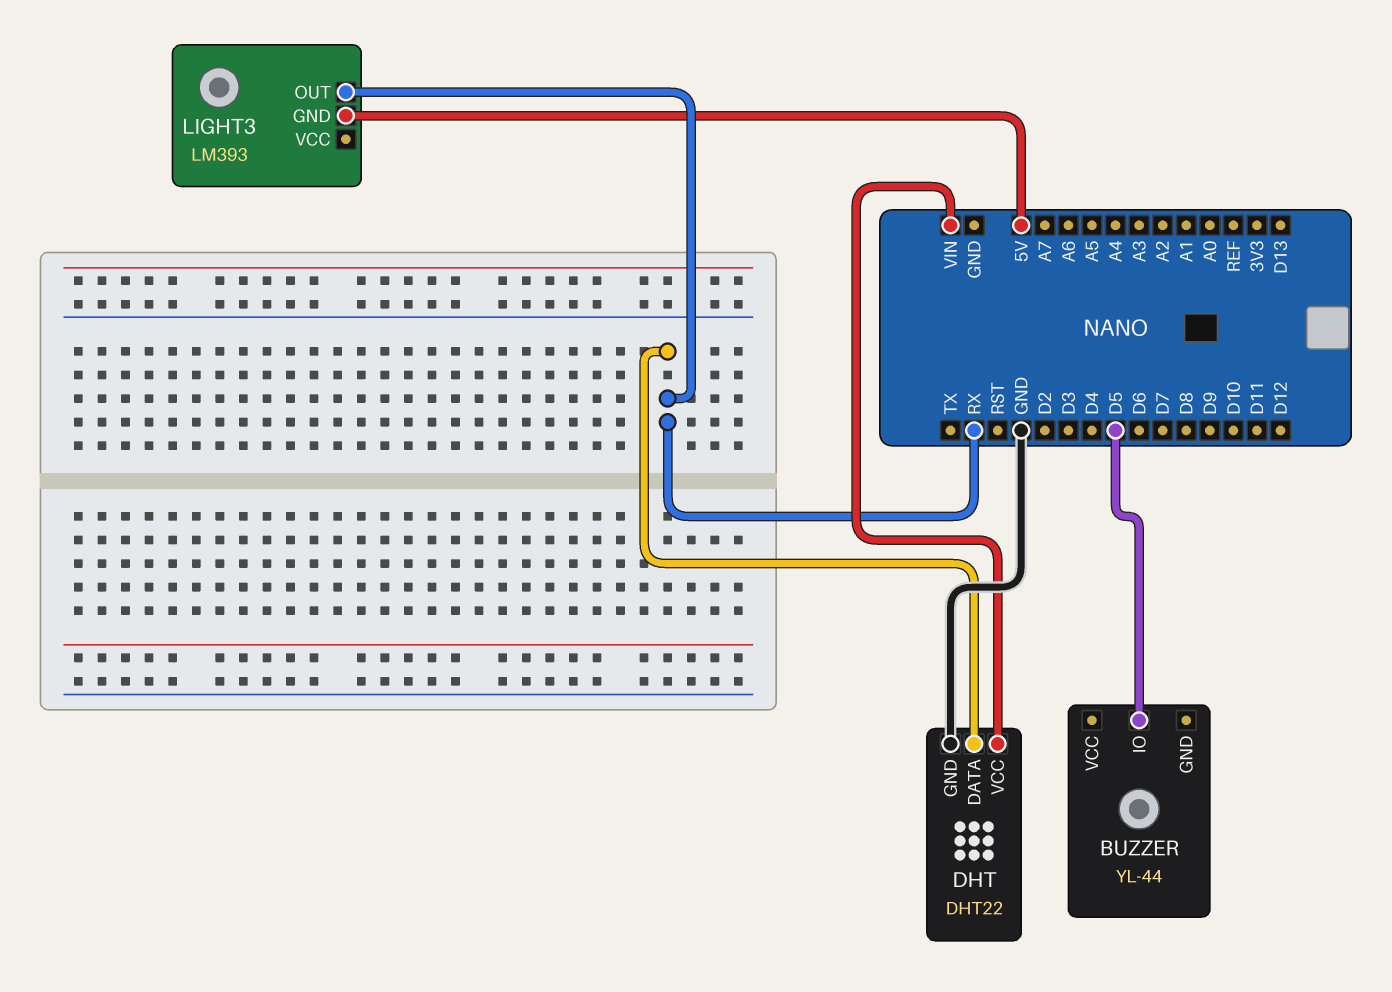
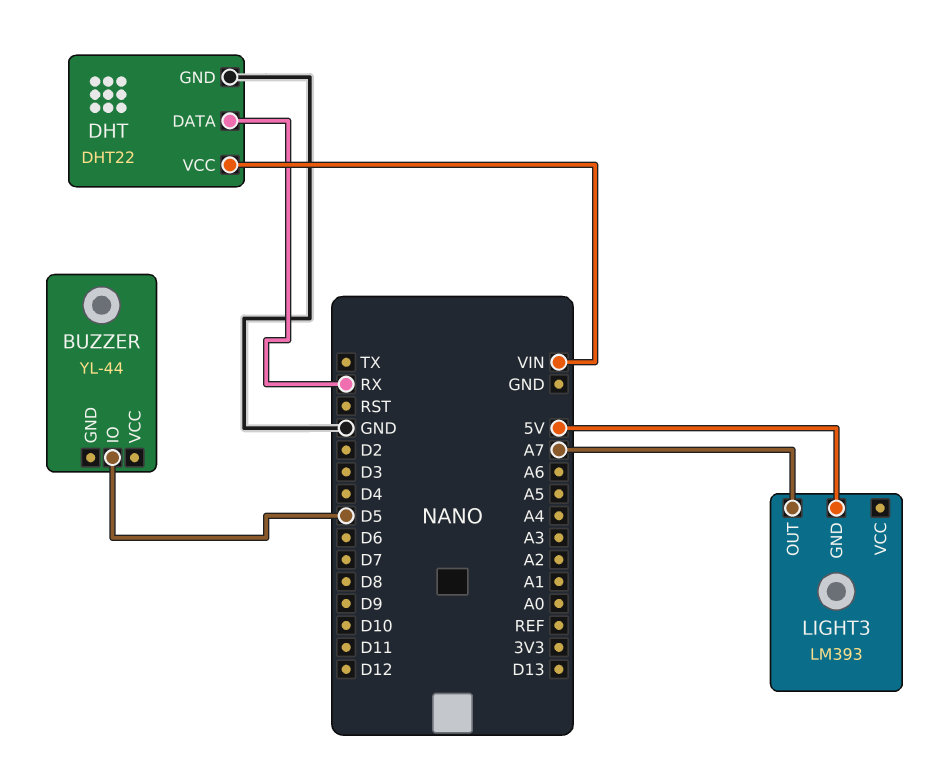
LIGHT3 pin OUT: RX -> A7

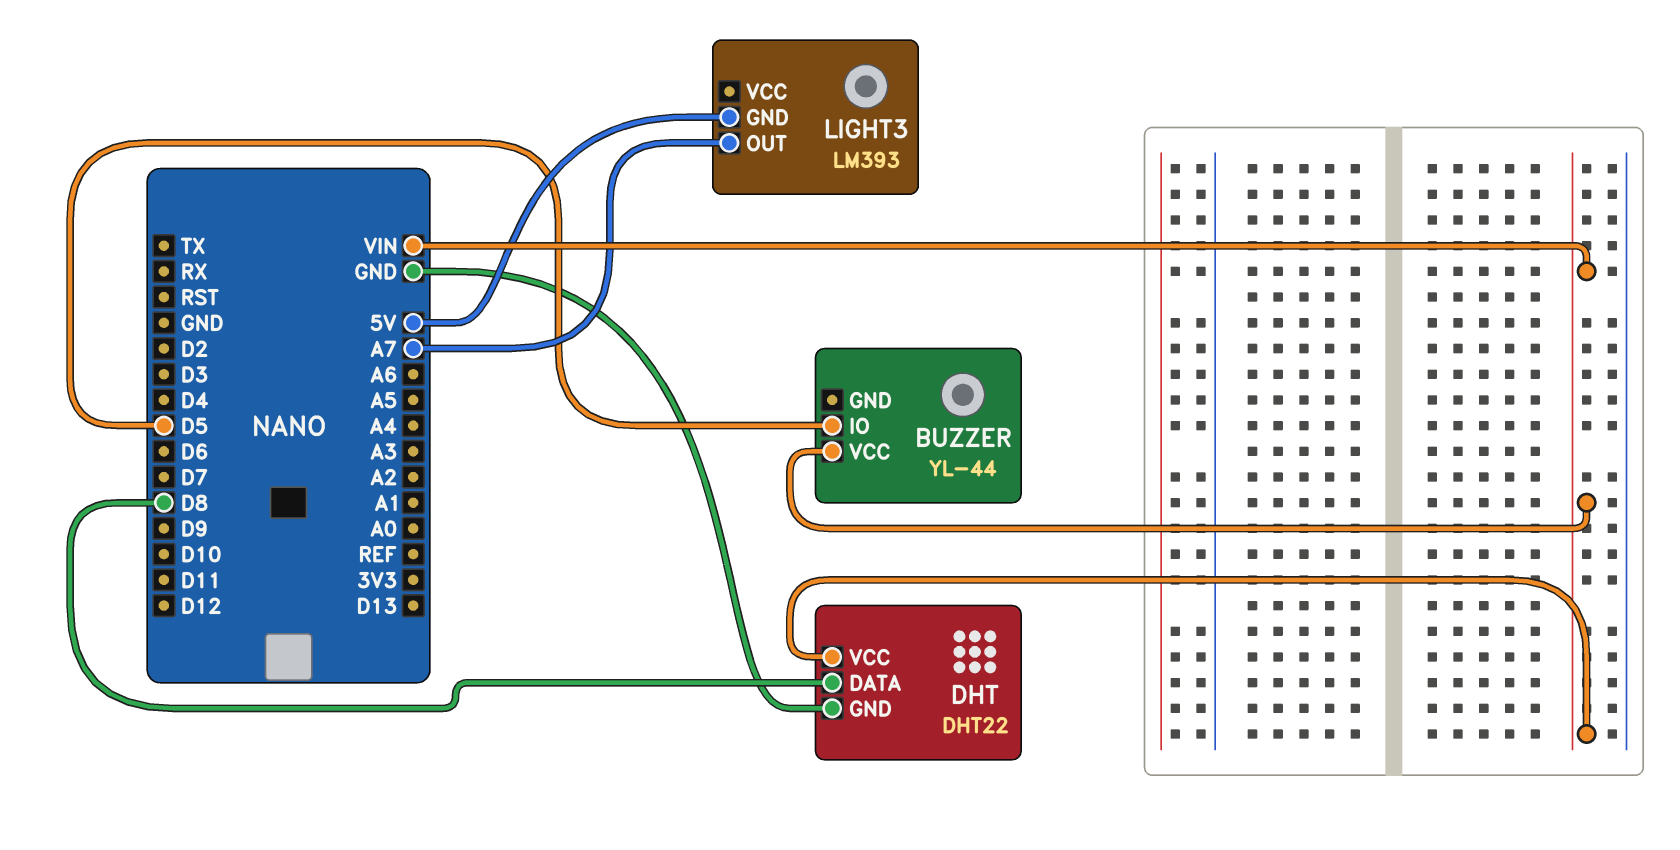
BUZZER pin VCC: none -> VIN
DHT pin DATA: RX -> D8

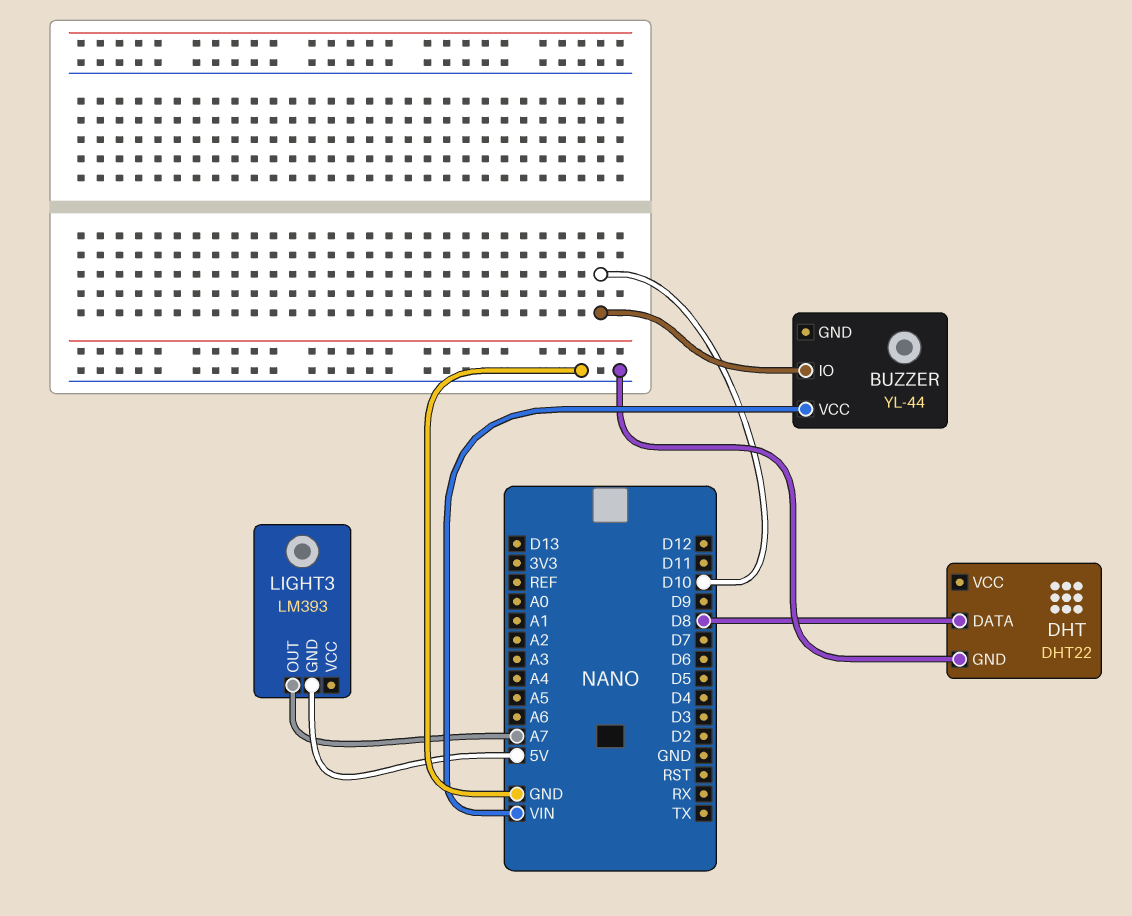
BUZZER pin IO: D5 -> D10
DHT pin VCC: VIN -> none

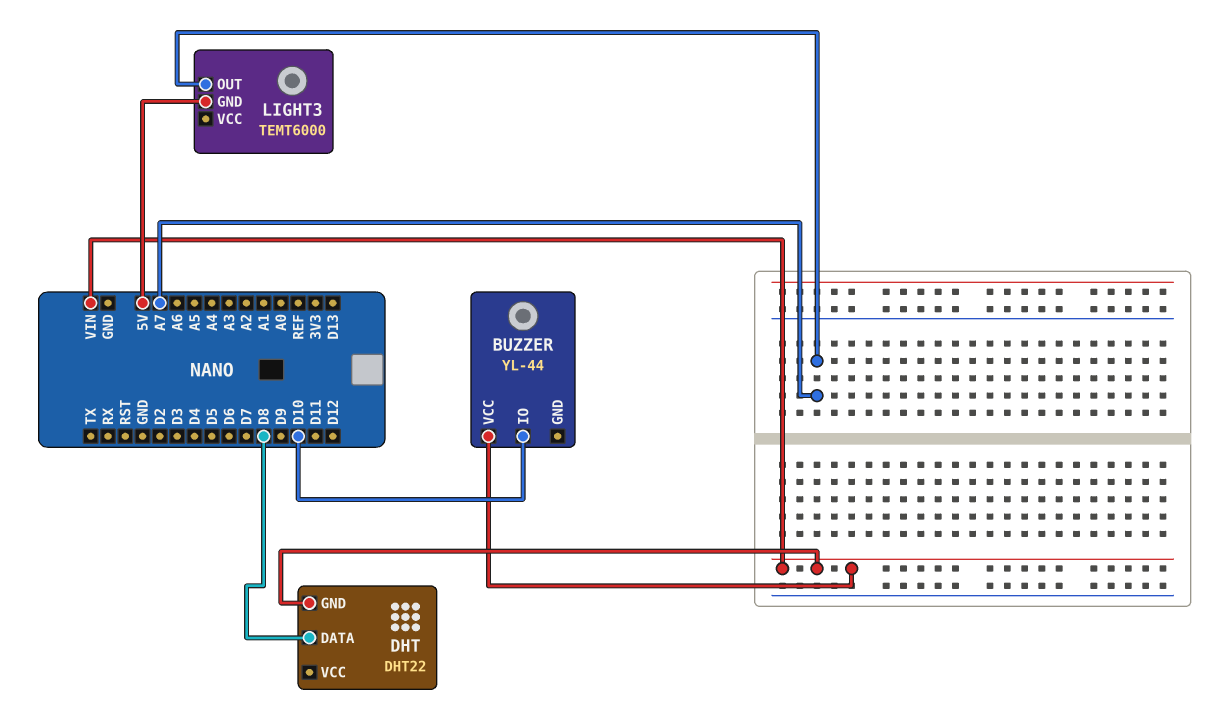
DHT pin GND: GND -> VIN
LIGHT3: LM393 -> TEMT6000

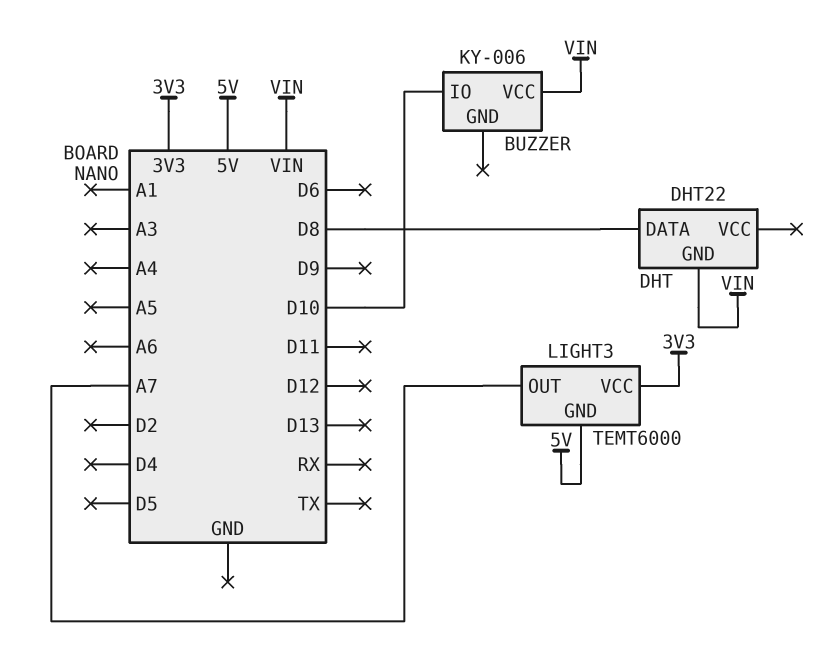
BUZZER: YL-44 -> KY-006
LIGHT3 pin VCC: none -> 3V3

